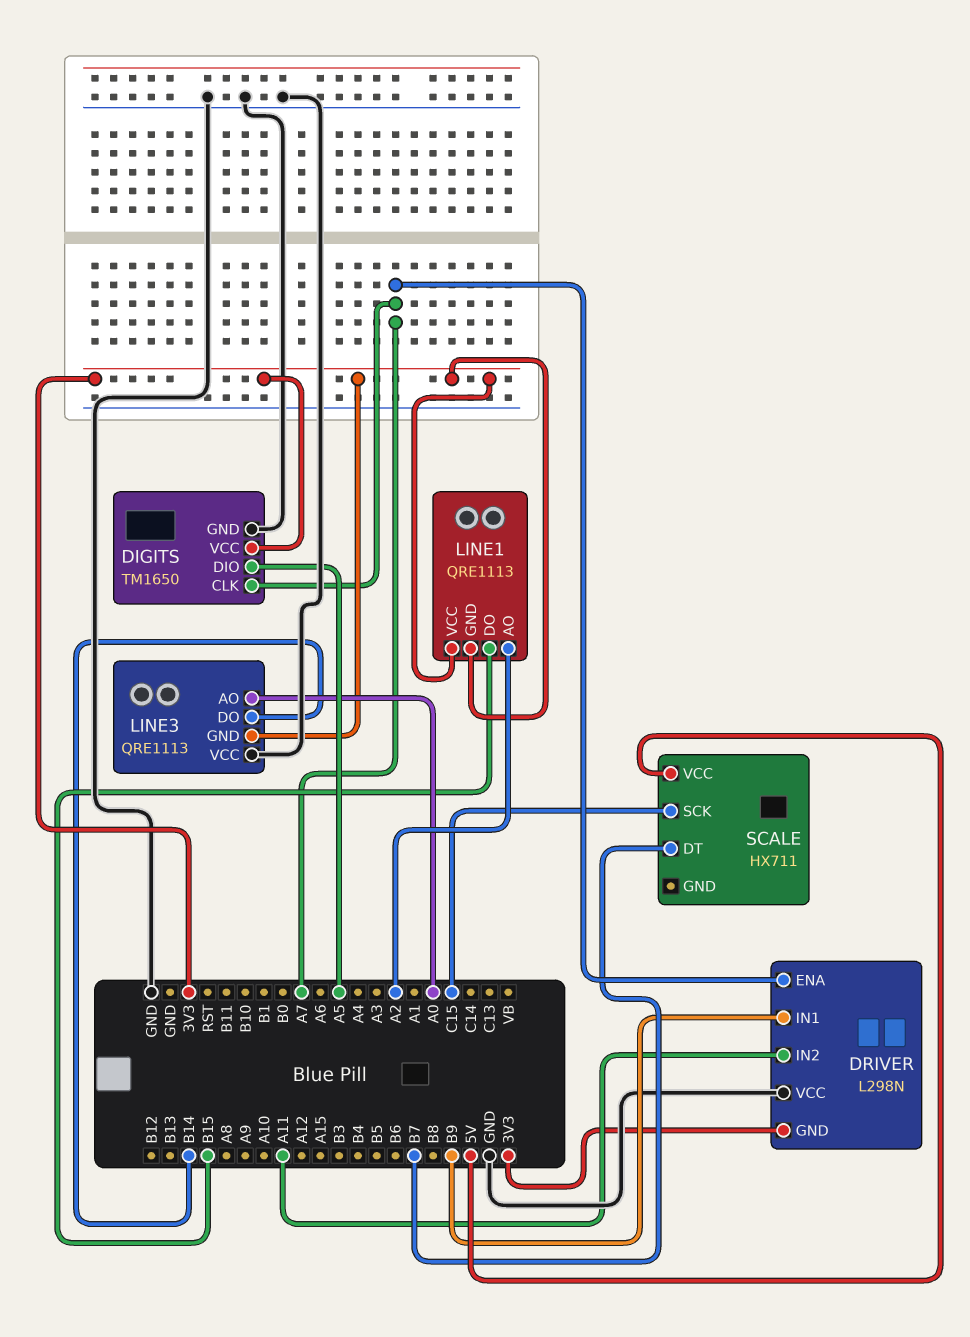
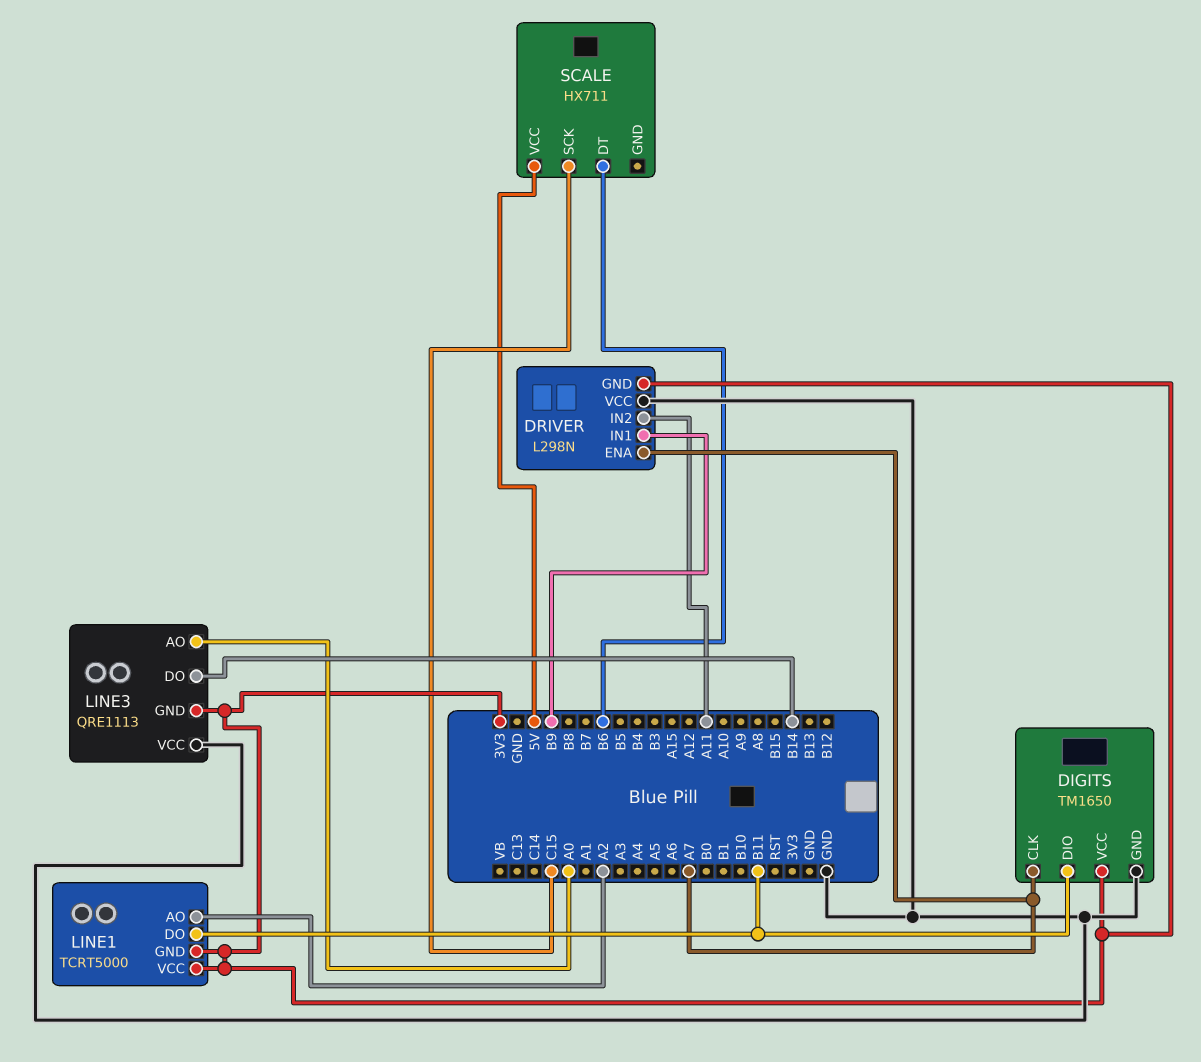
DIGITS pin DIO: A5 -> B11
LINE1: QRE1113 -> TCRT5000
LINE1 pin DO: B15 -> B11
SCALE pin DT: B7 -> B6

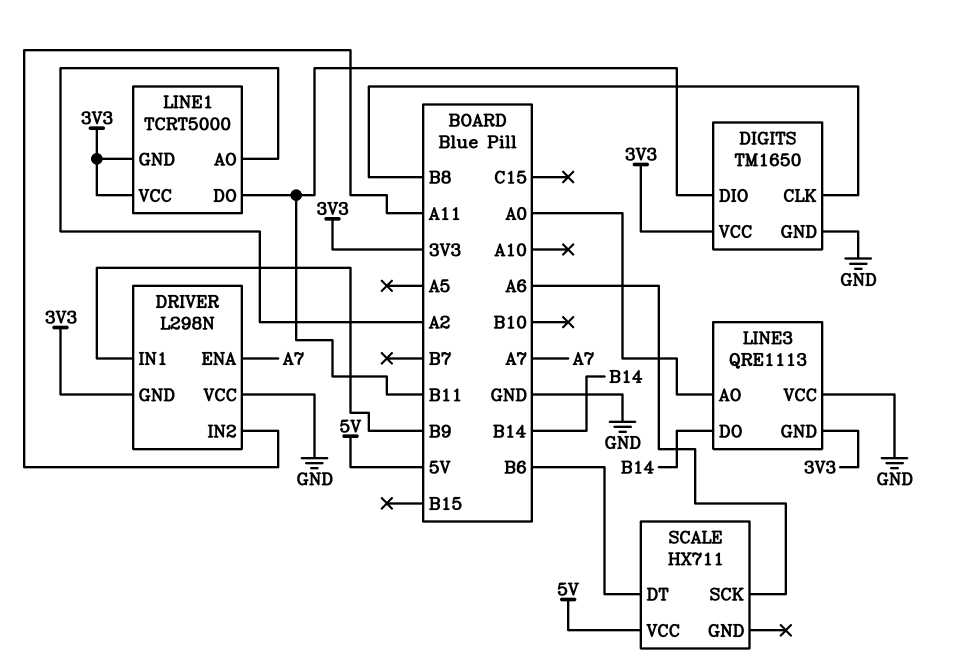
DIGITS pin CLK: A7 -> B8
SCALE pin SCK: C15 -> A6

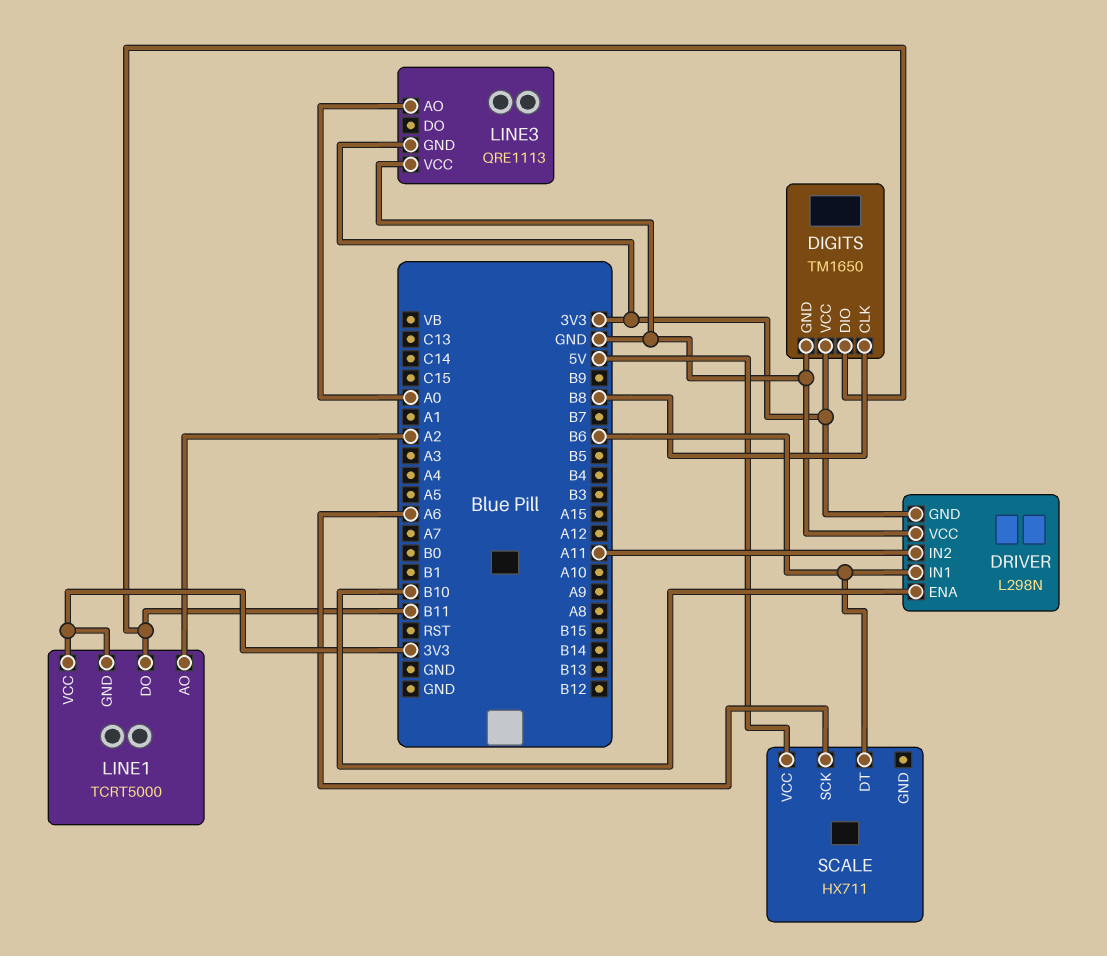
DRIVER pin ENA: A7 -> B10
DRIVER pin IN1: B9 -> B6
LINE3 pin DO: B14 -> none

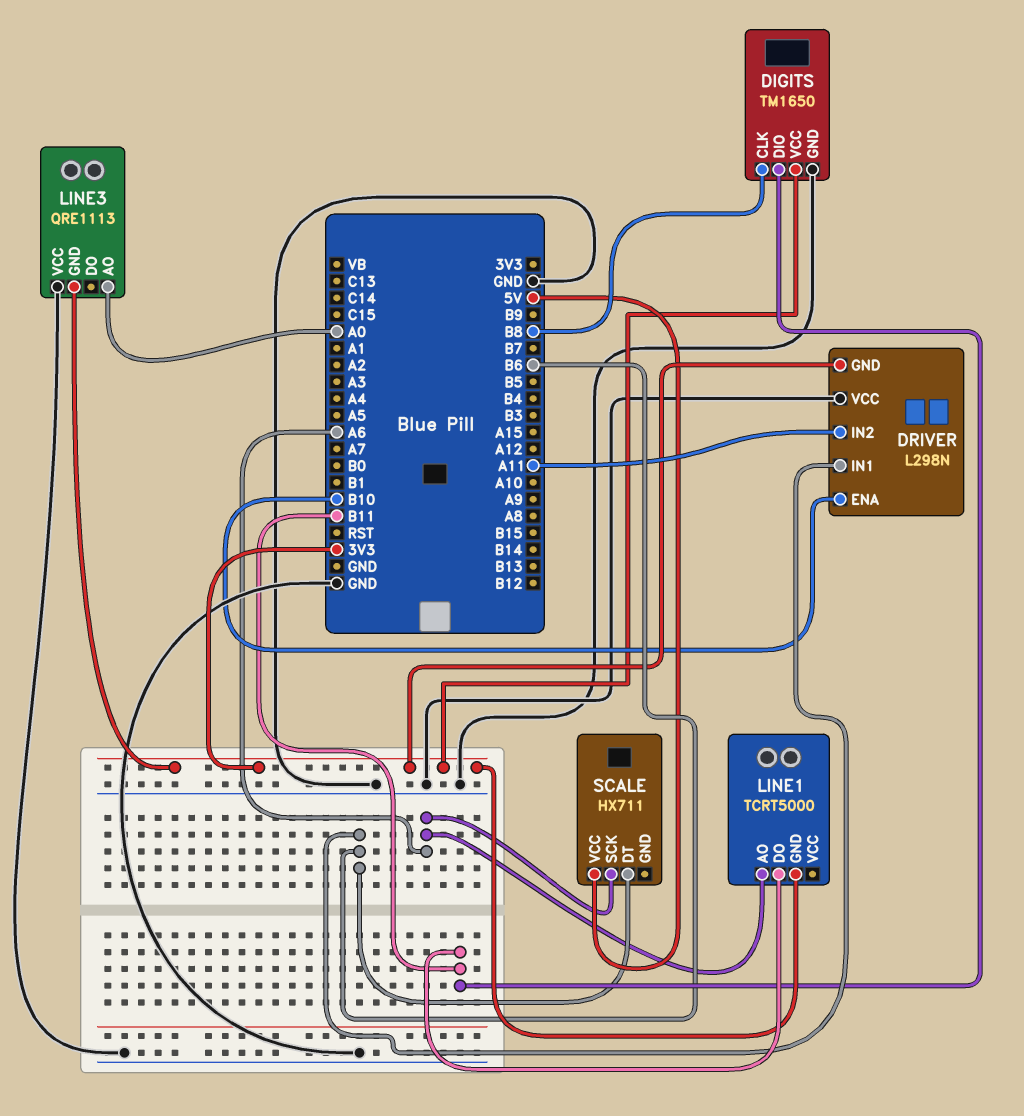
LINE1 pin AO: A2 -> A6
LINE1 pin VCC: 3V3 -> none

